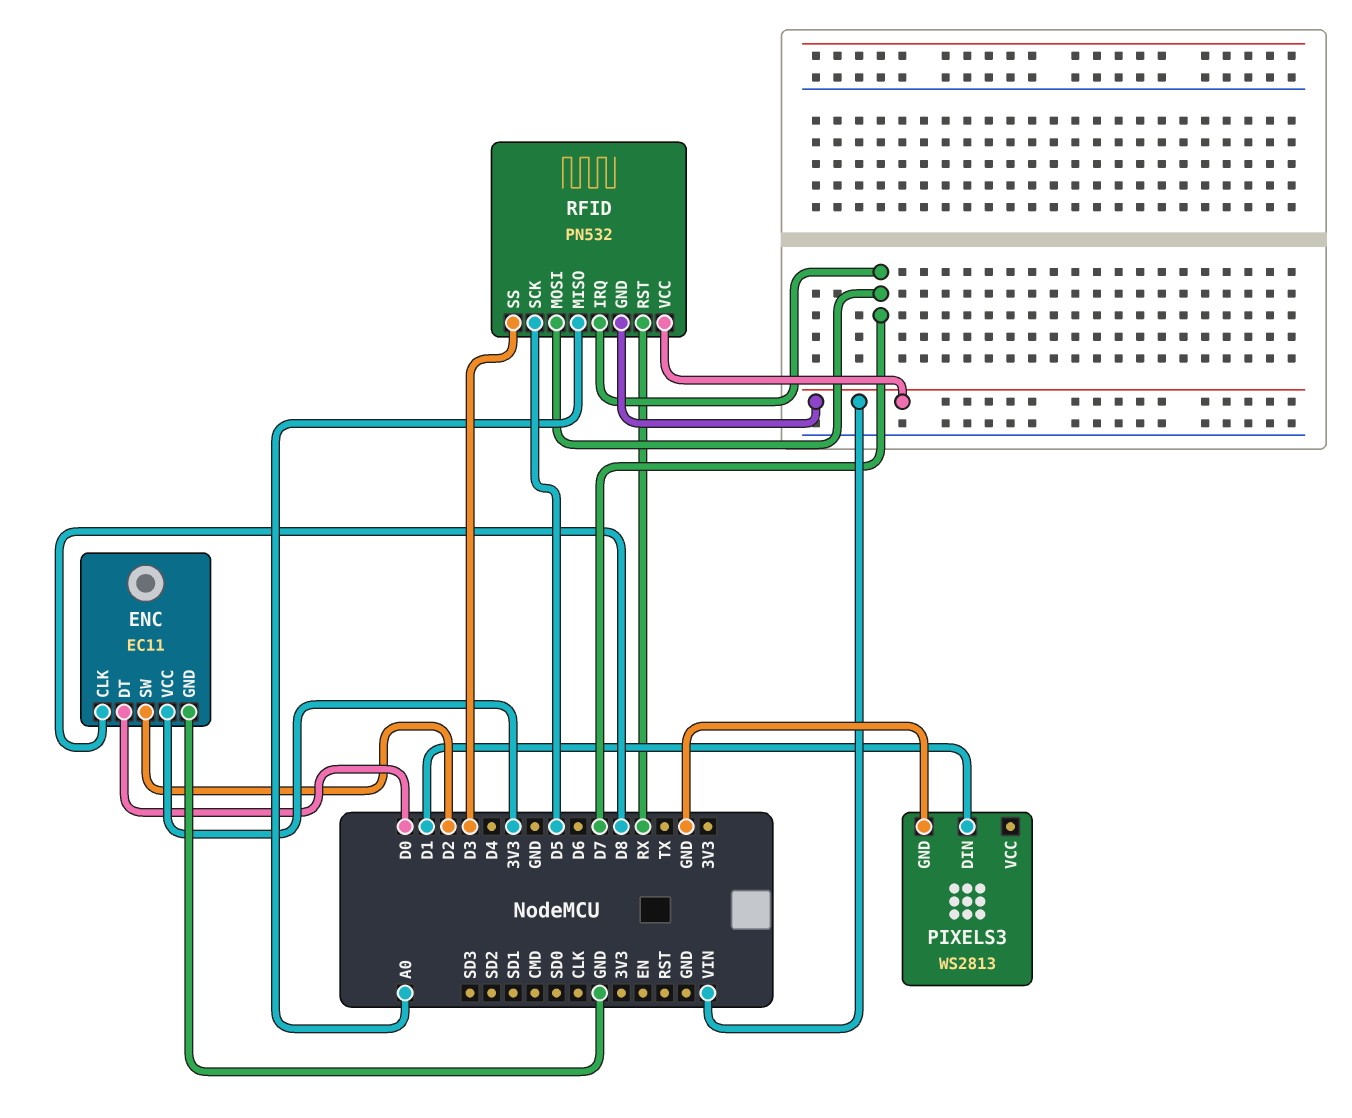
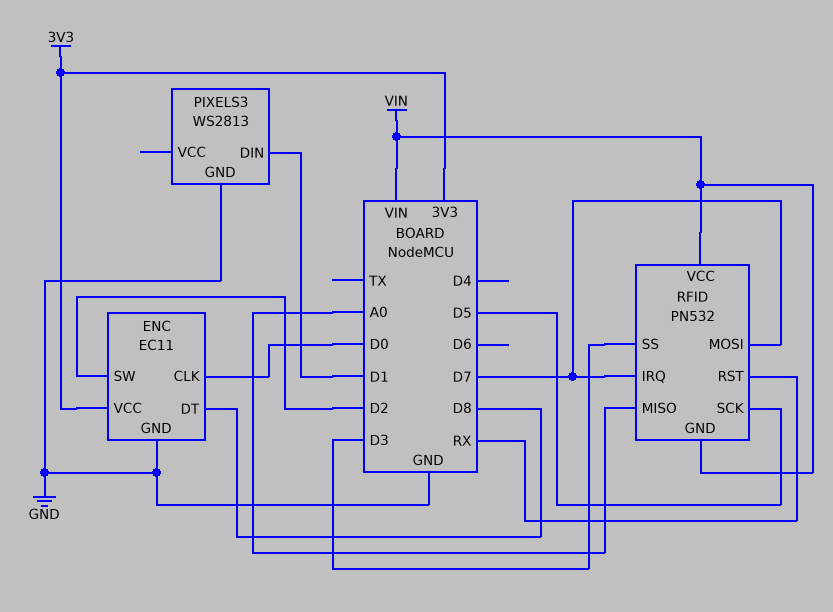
ENC pin CLK: D8 -> D0
ENC pin DT: D0 -> D8

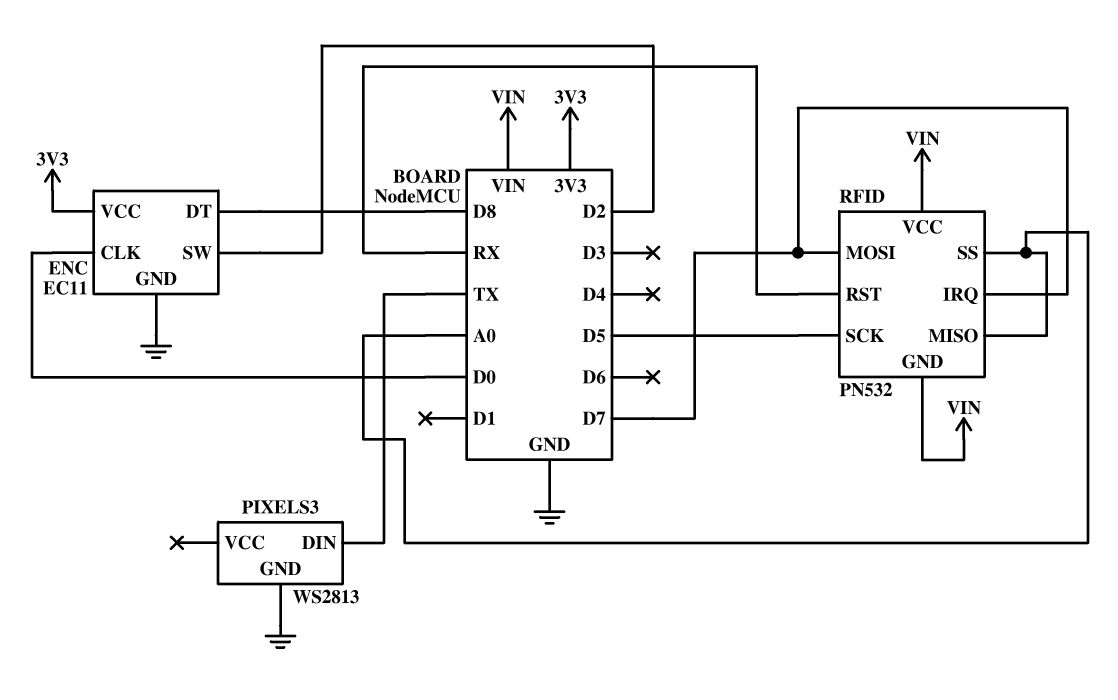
PIXELS3 pin DIN: D1 -> TX
RFID pin SS: D3 -> A0

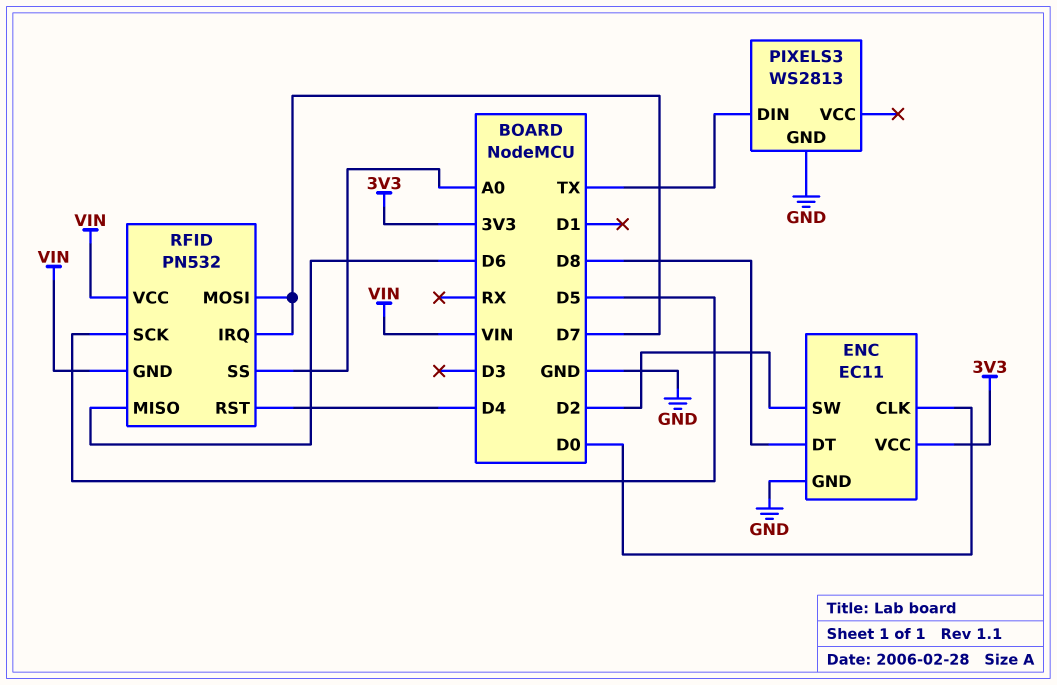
RFID pin MISO: A0 -> D6
RFID pin RST: RX -> D4

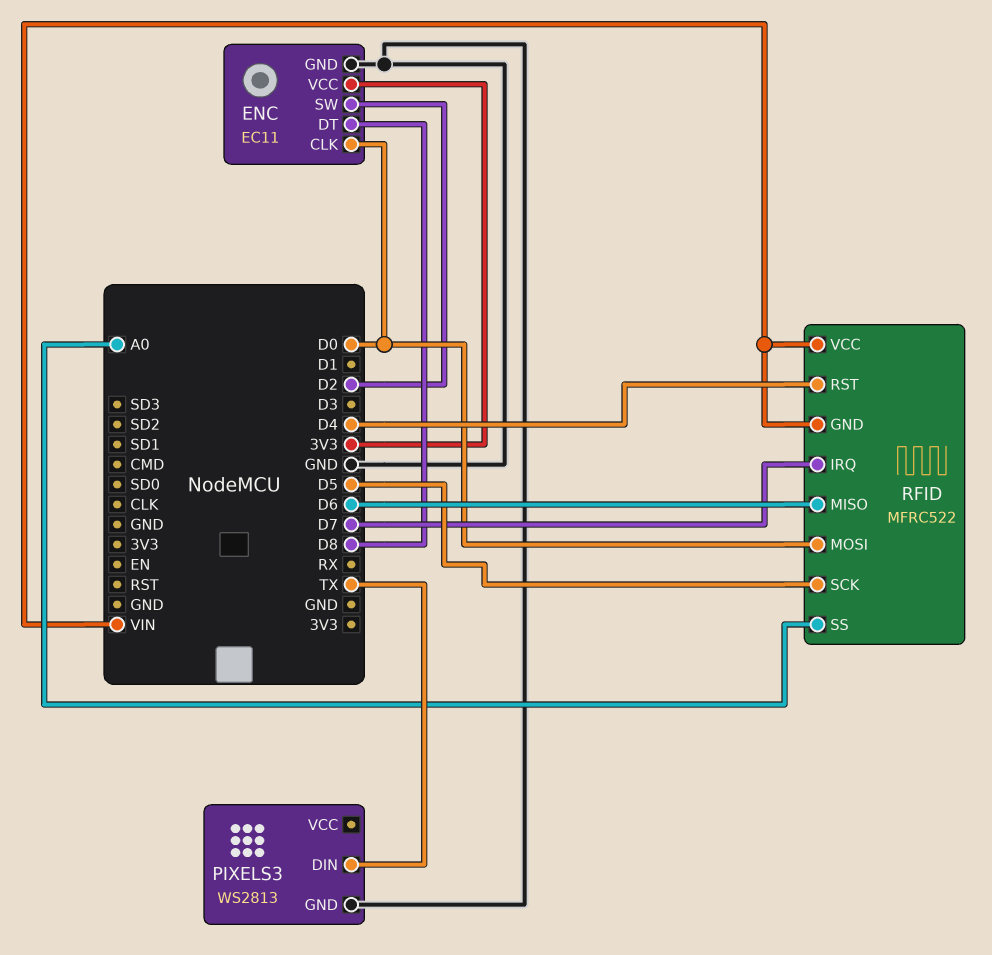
RFID: PN532 -> MFRC522
RFID pin MOSI: D7 -> D0

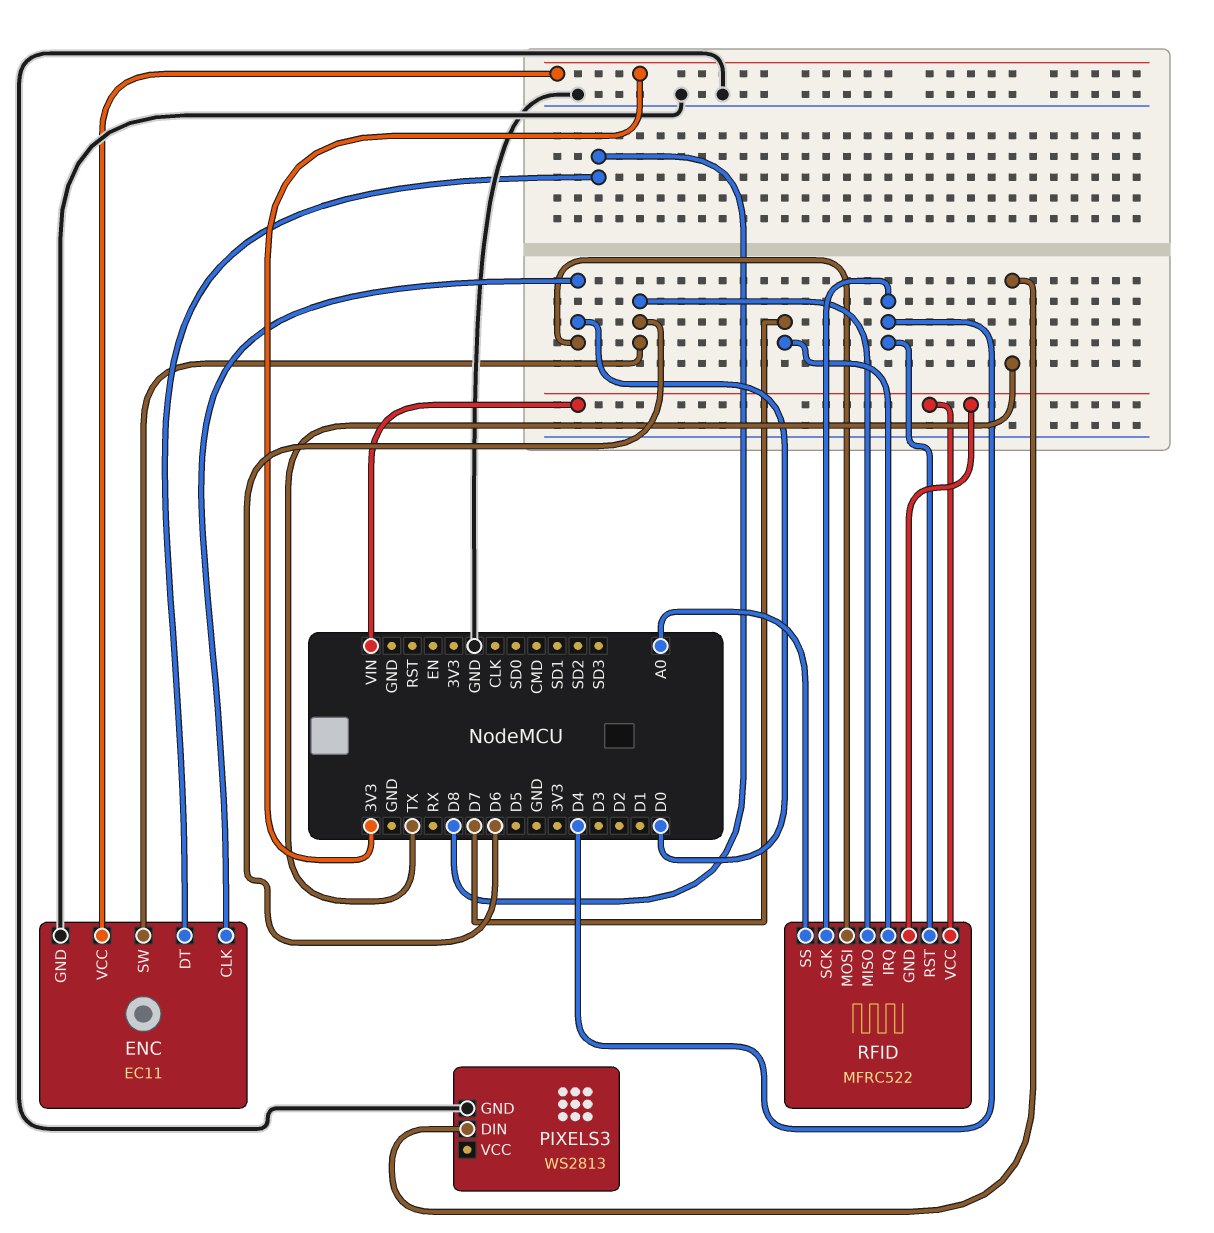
ENC pin SW: D2 -> D6
RFID pin SCK: D5 -> D4

